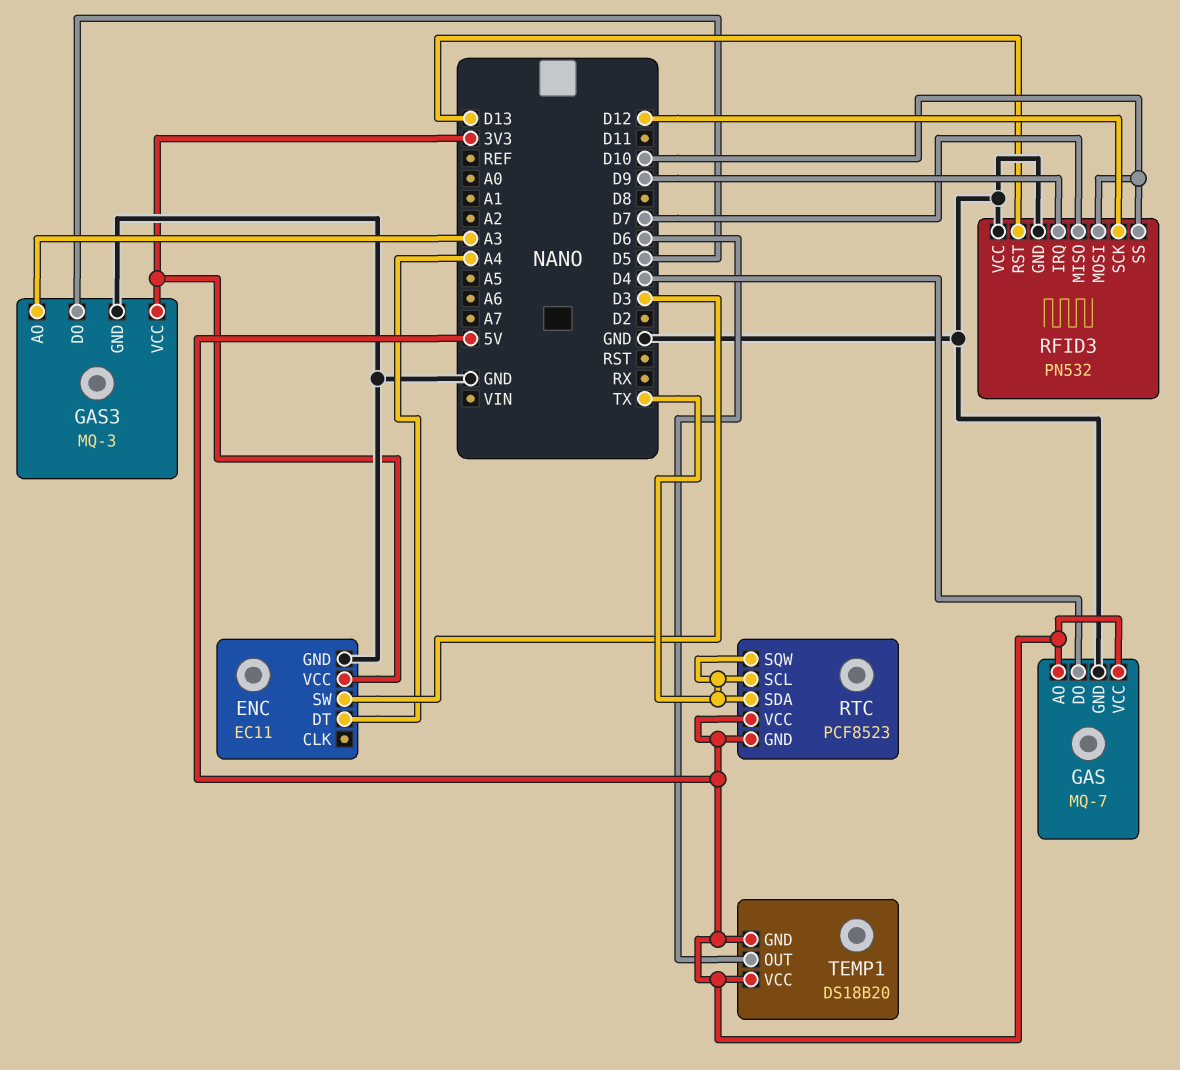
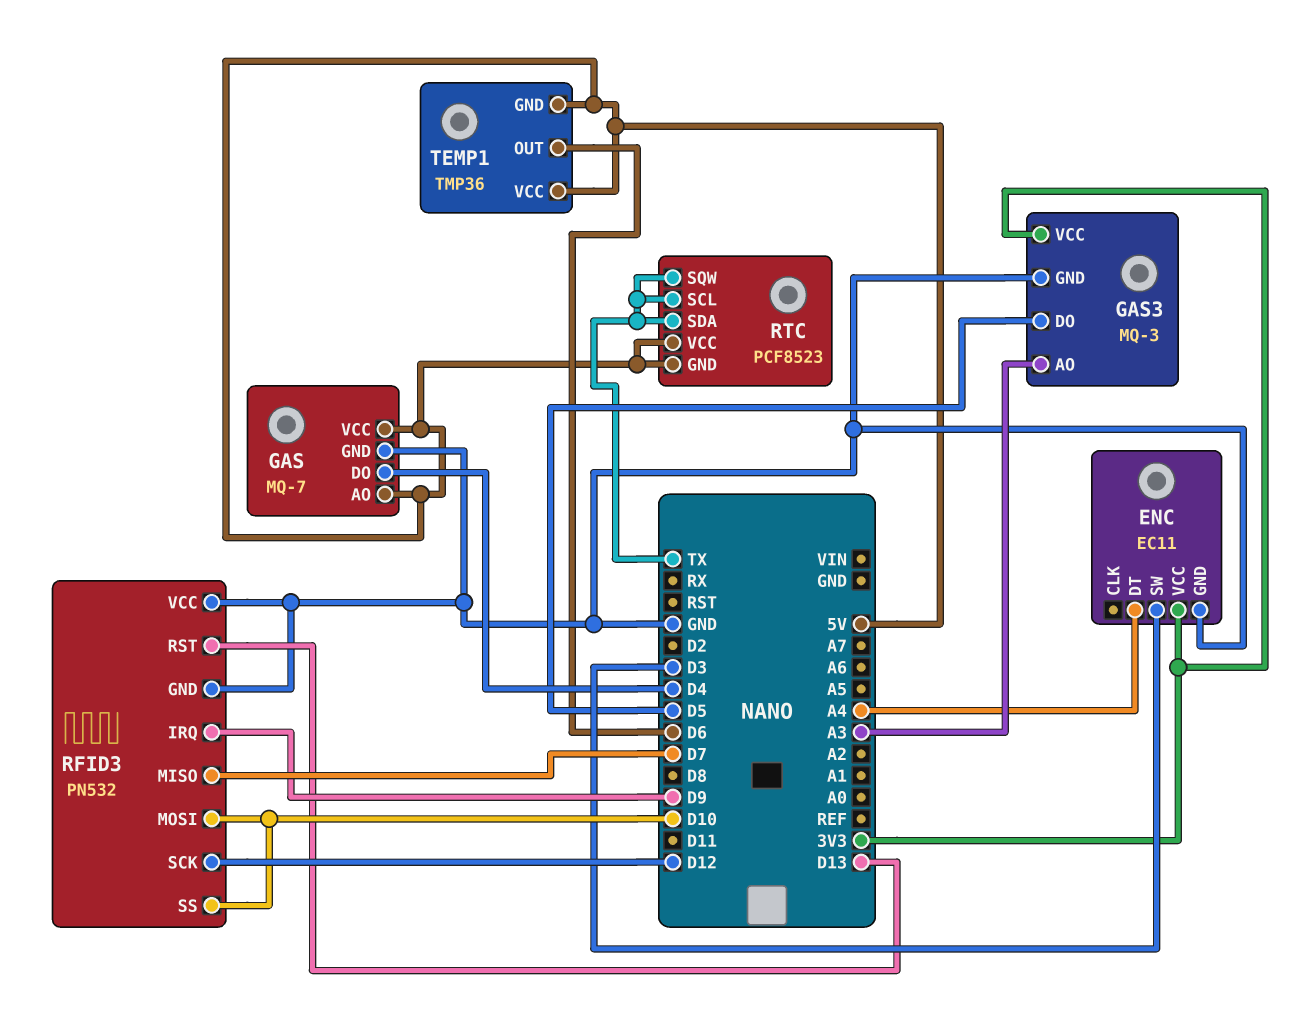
TEMP1: DS18B20 -> TMP36

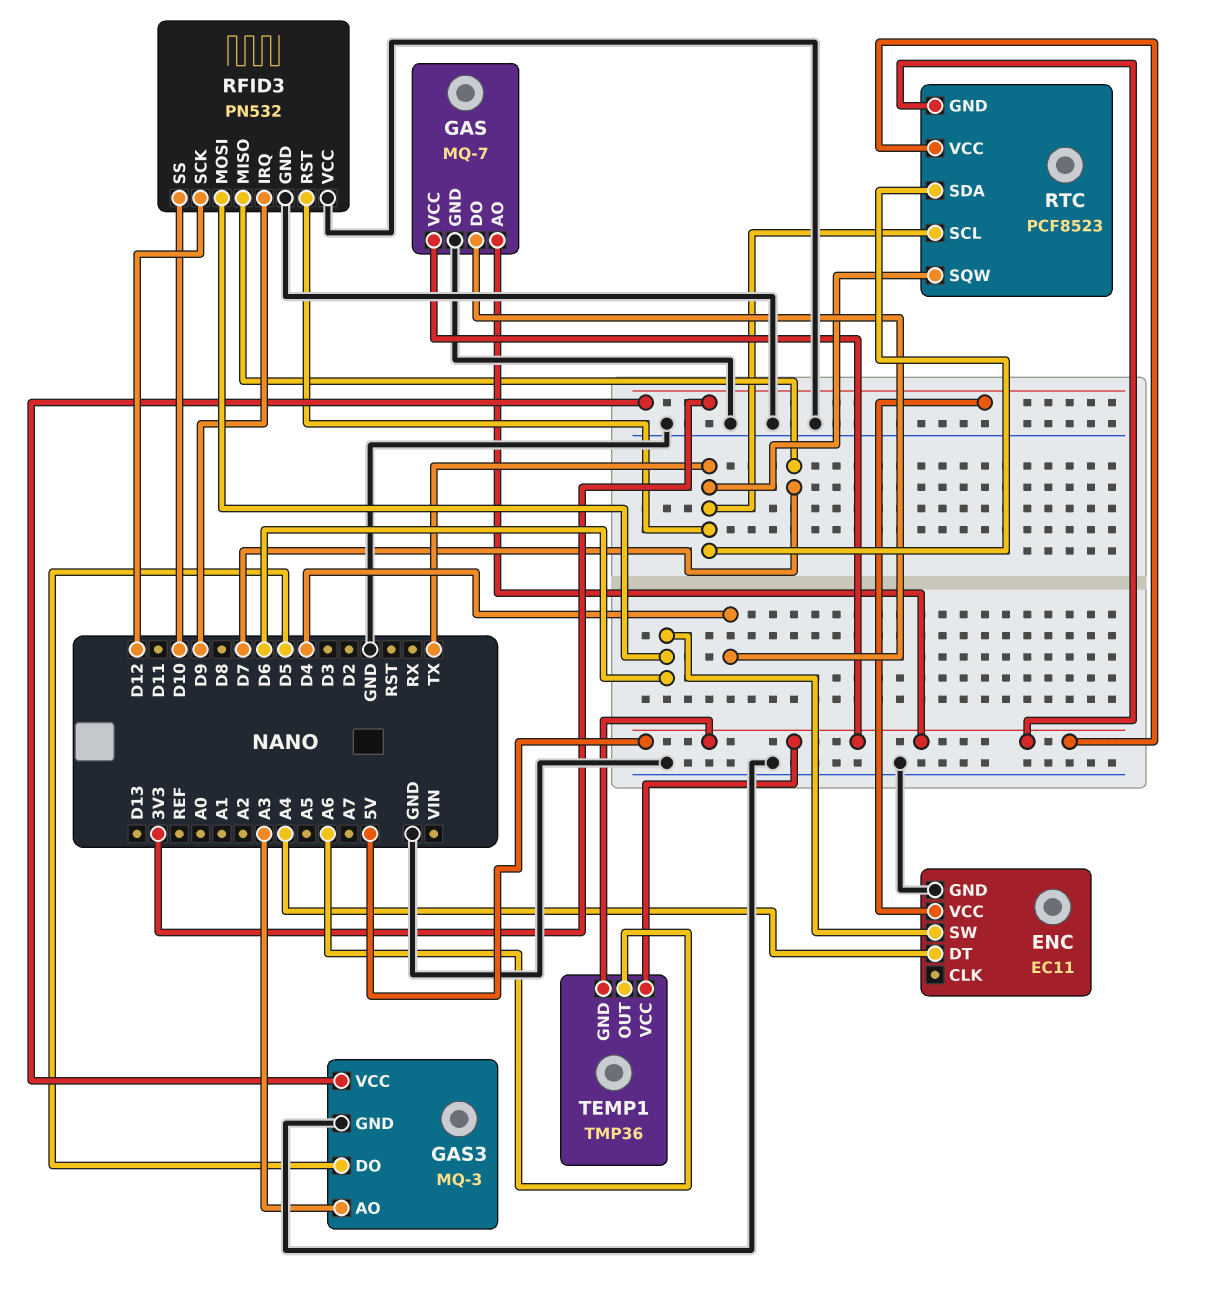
ENC pin SW: D3 -> D6
RFID3 pin MOSI: D10 -> D6
RFID3 pin RST: D13 -> TX
TEMP1 pin OUT: D6 -> A6

